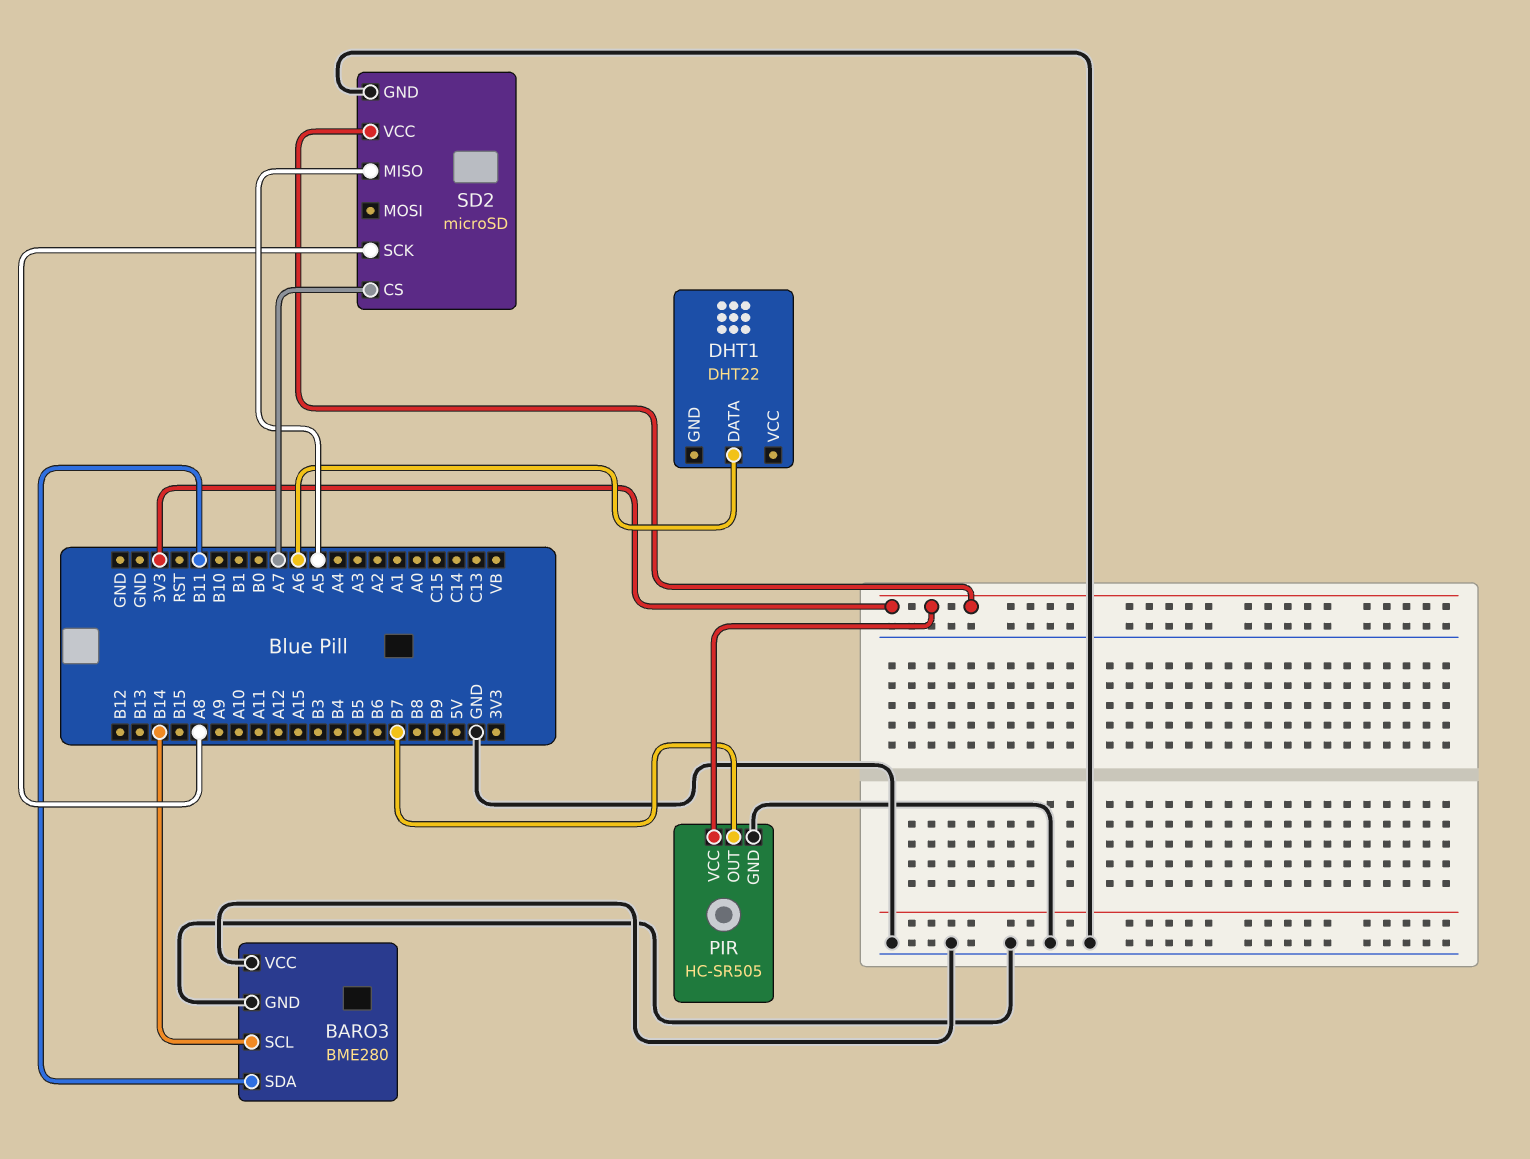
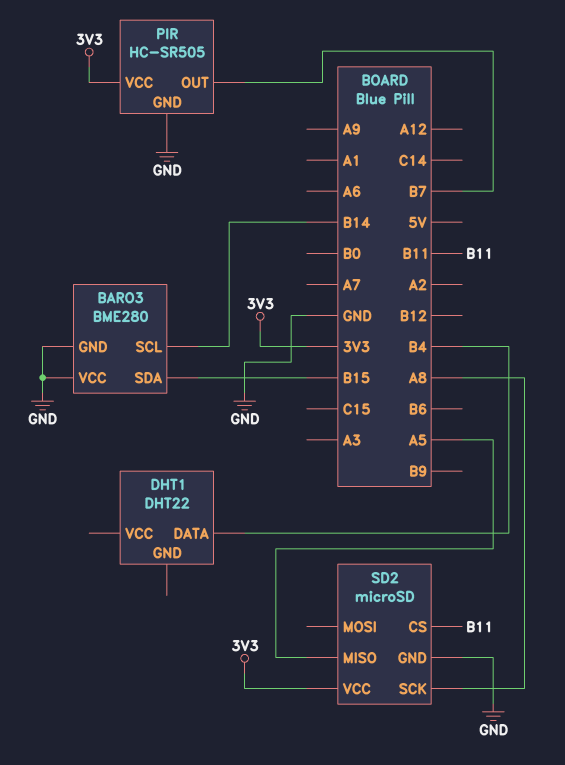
BARO3 pin SDA: B11 -> B15
DHT1 pin DATA: A6 -> B4
SD2 pin CS: A7 -> B11

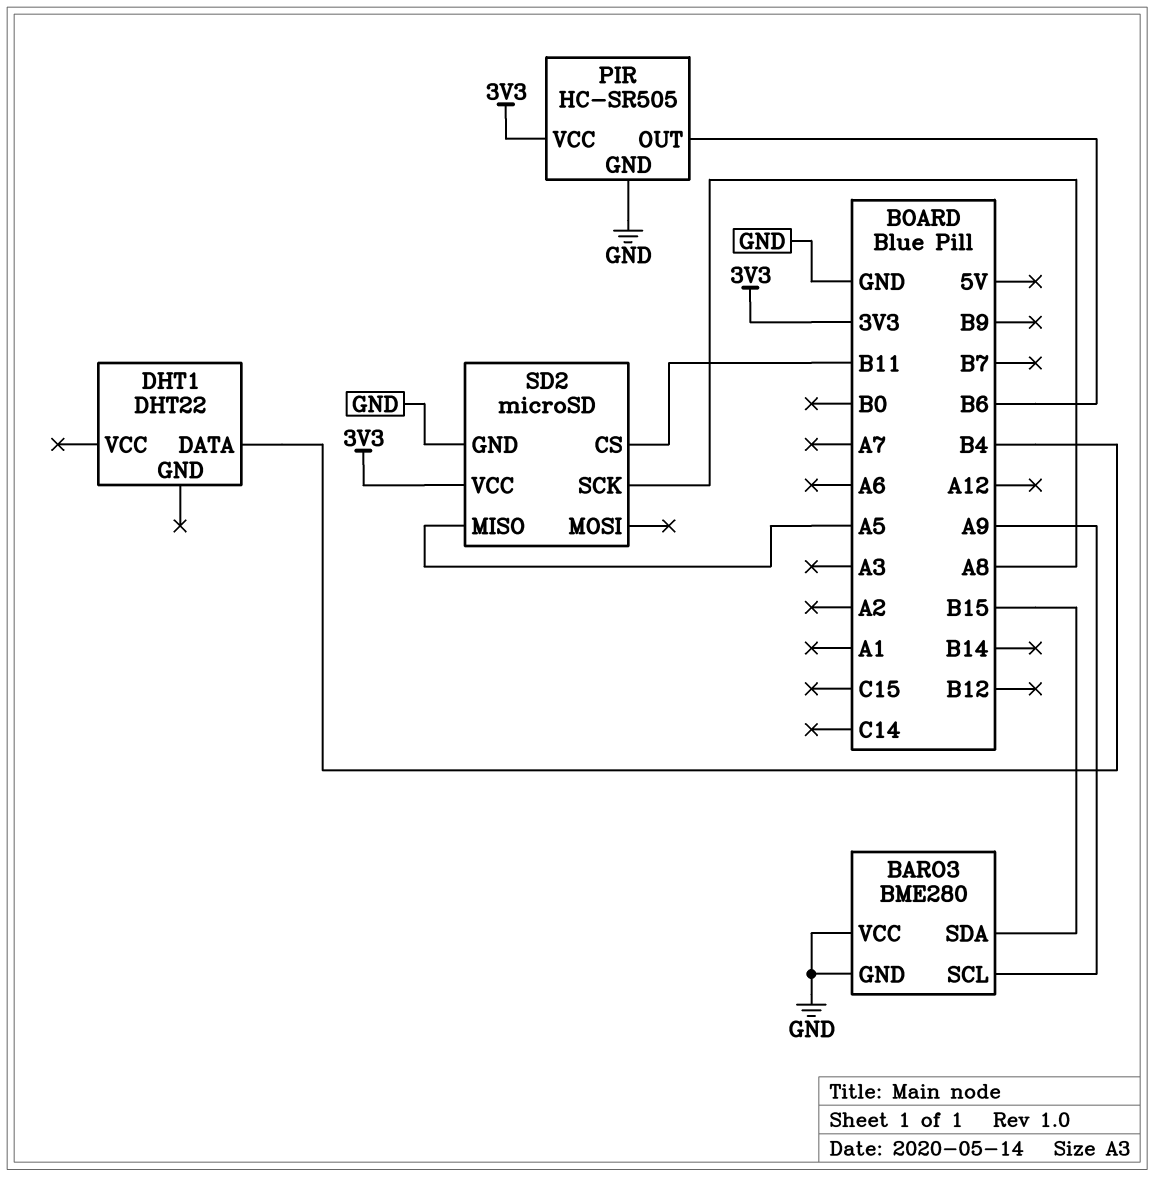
BARO3 pin SCL: B14 -> A9
PIR pin OUT: B7 -> B6

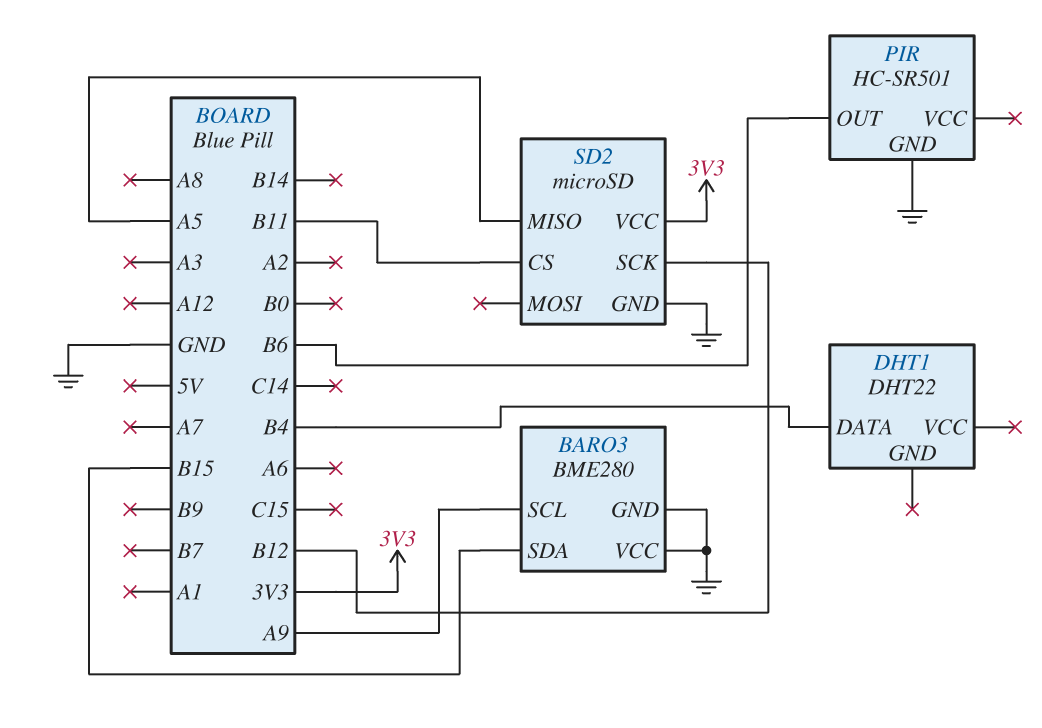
PIR: HC-SR505 -> HC-SR501
PIR pin VCC: 3V3 -> none
SD2 pin SCK: A8 -> B12

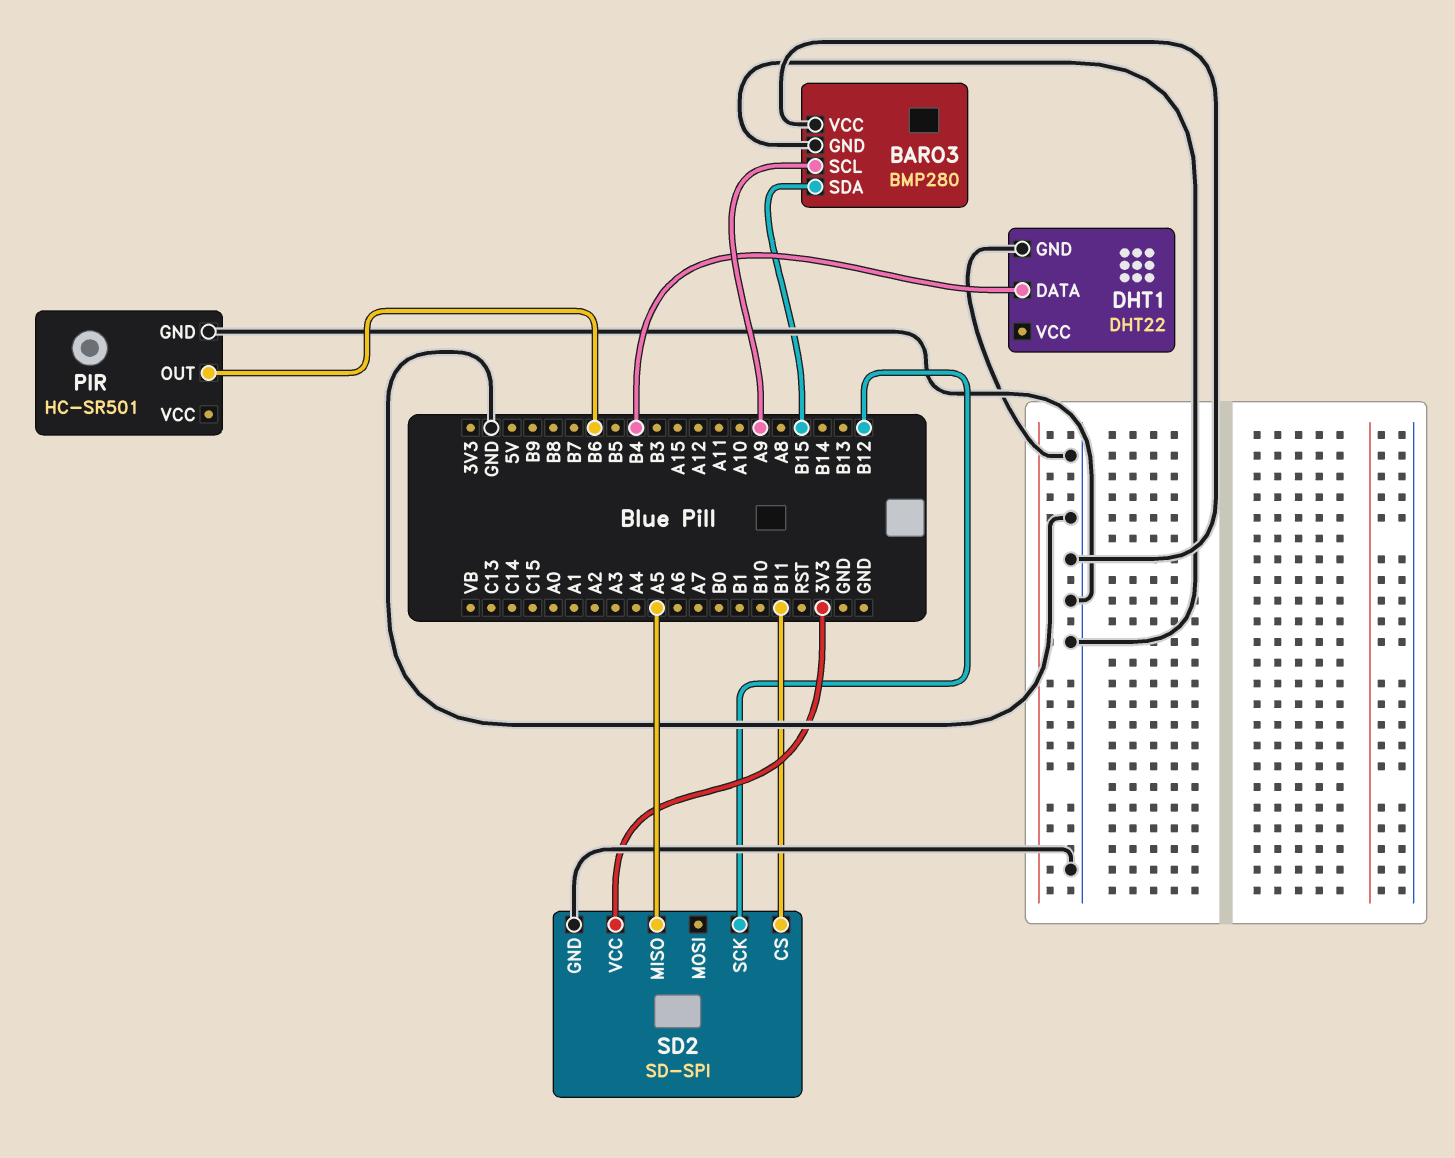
BARO3: BME280 -> BMP280
DHT1 pin GND: none -> GND
SD2: microSD -> SD-SPI

